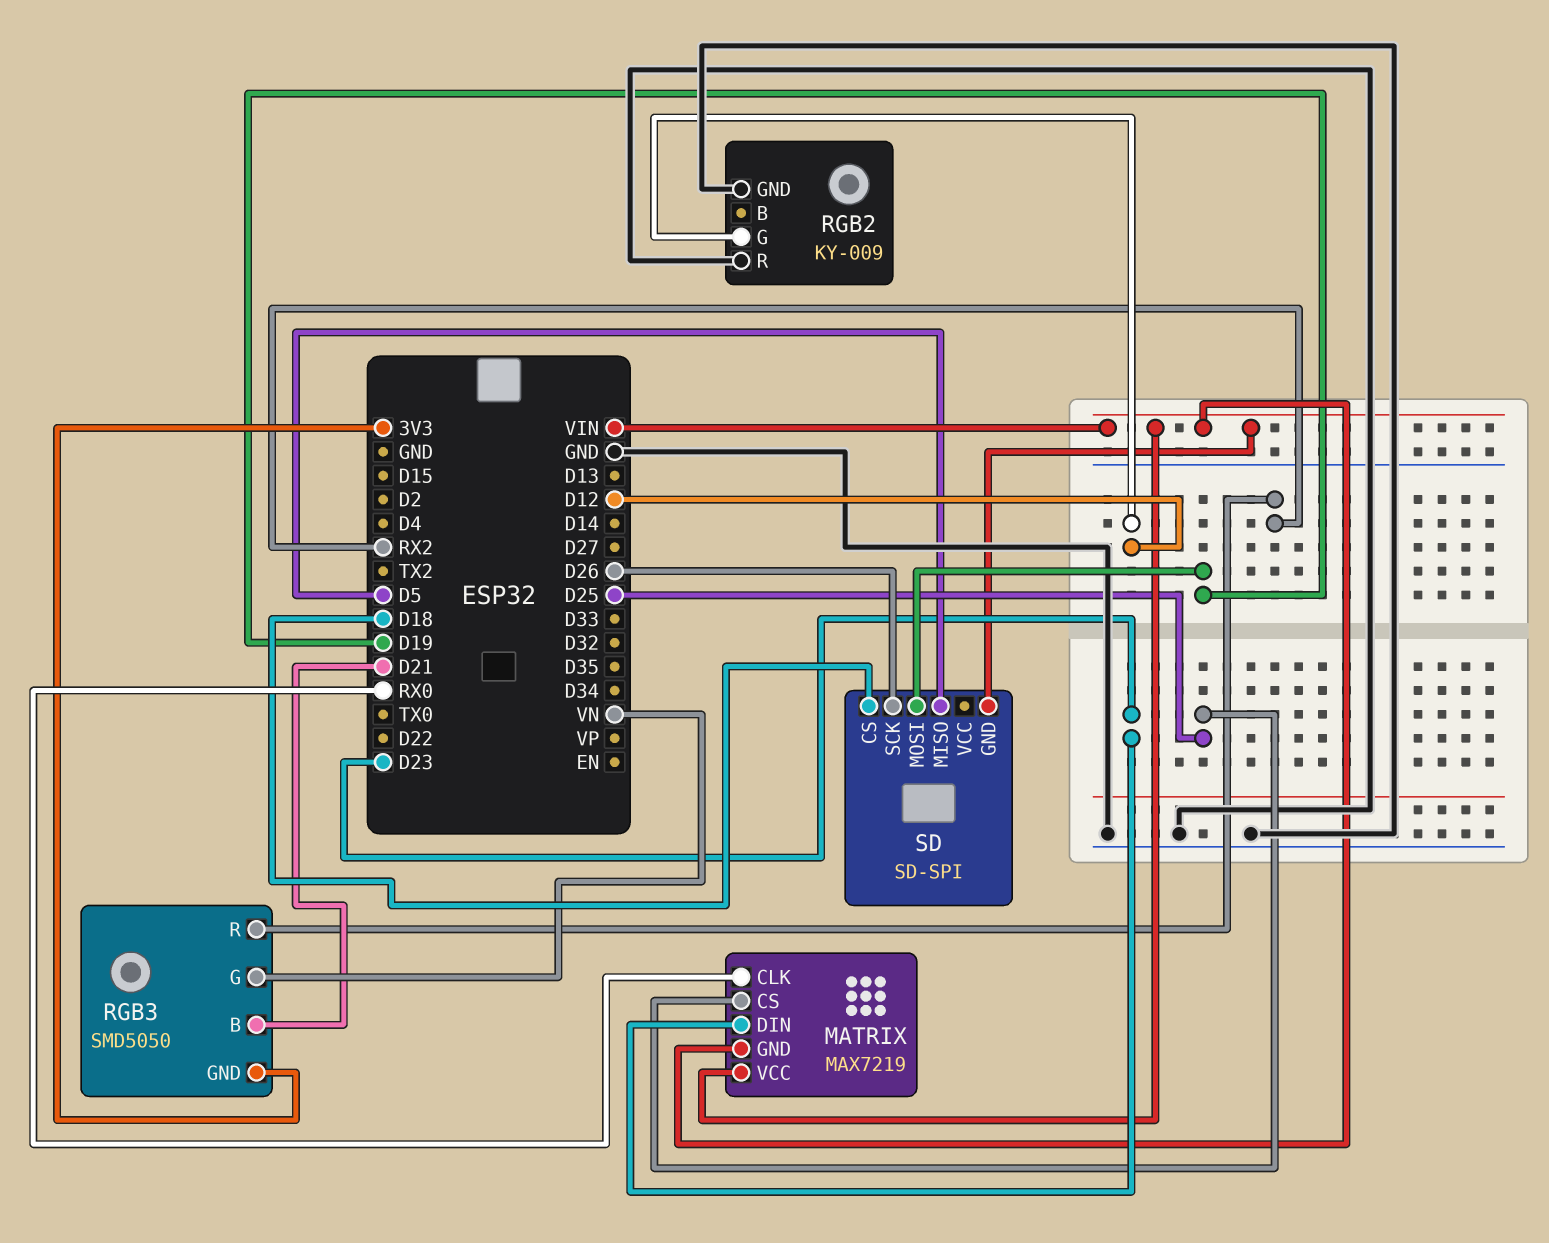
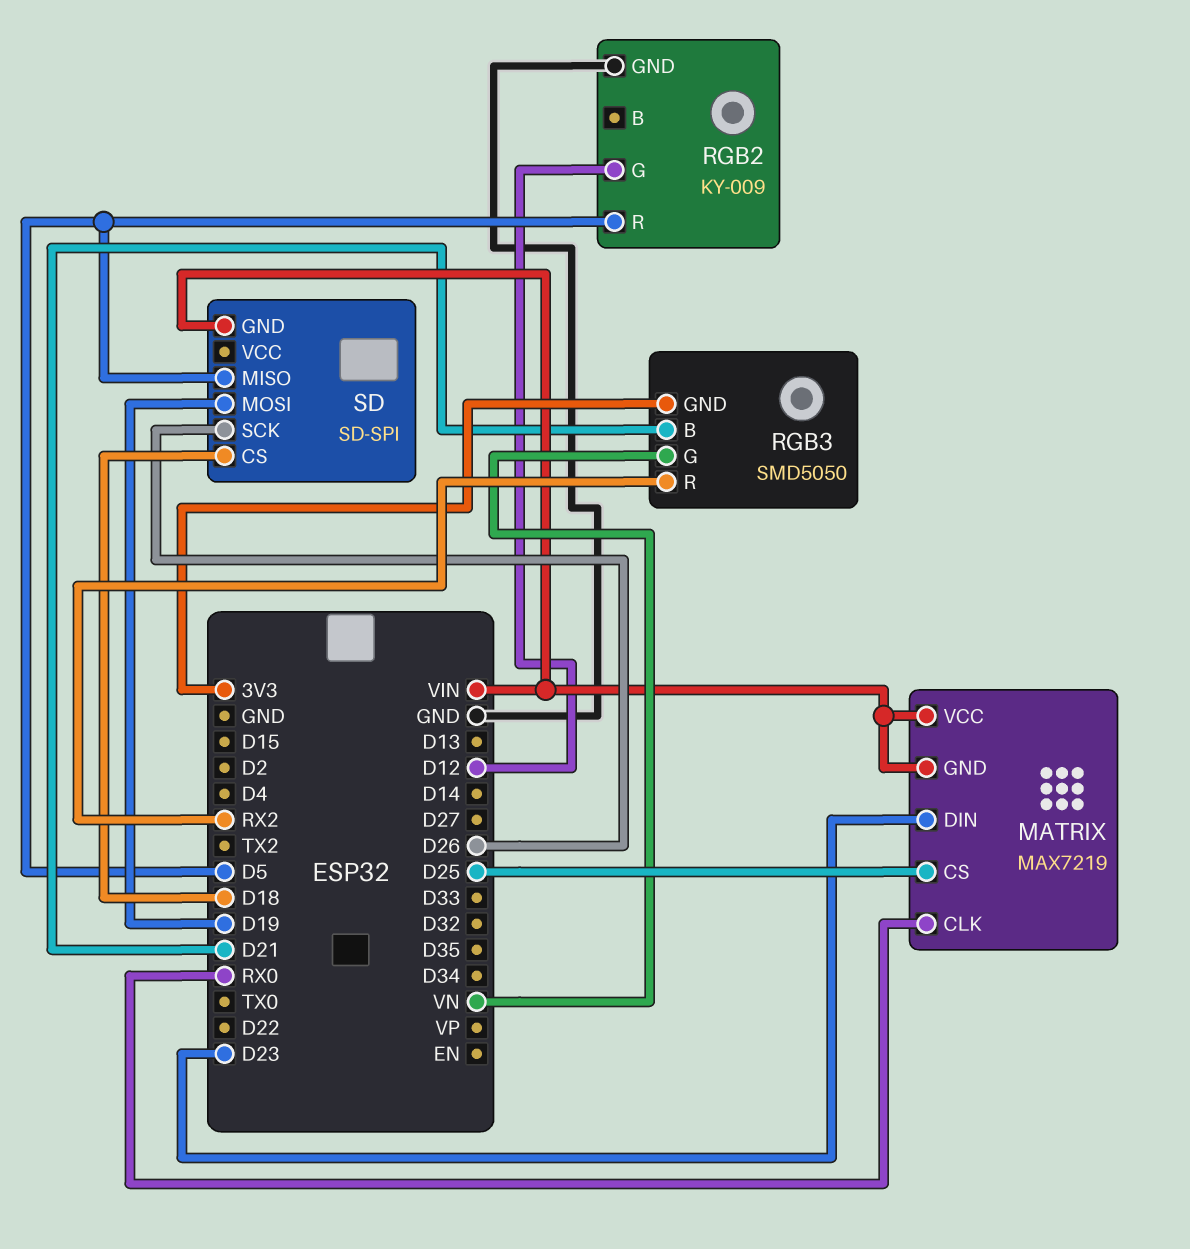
RGB2 pin R: GND -> D5

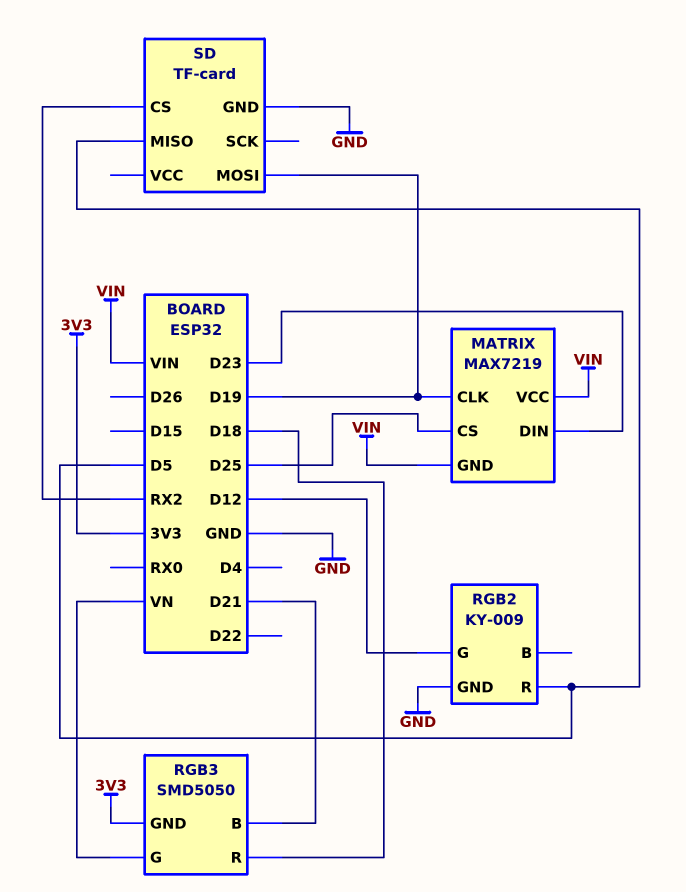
MATRIX pin CLK: RX0 -> D19
RGB3 pin R: RX2 -> D18
SD: SD-SPI -> TF-card
SD pin CS: D18 -> RX2
SD pin GND: VIN -> GND
SD pin SCK: D26 -> none

